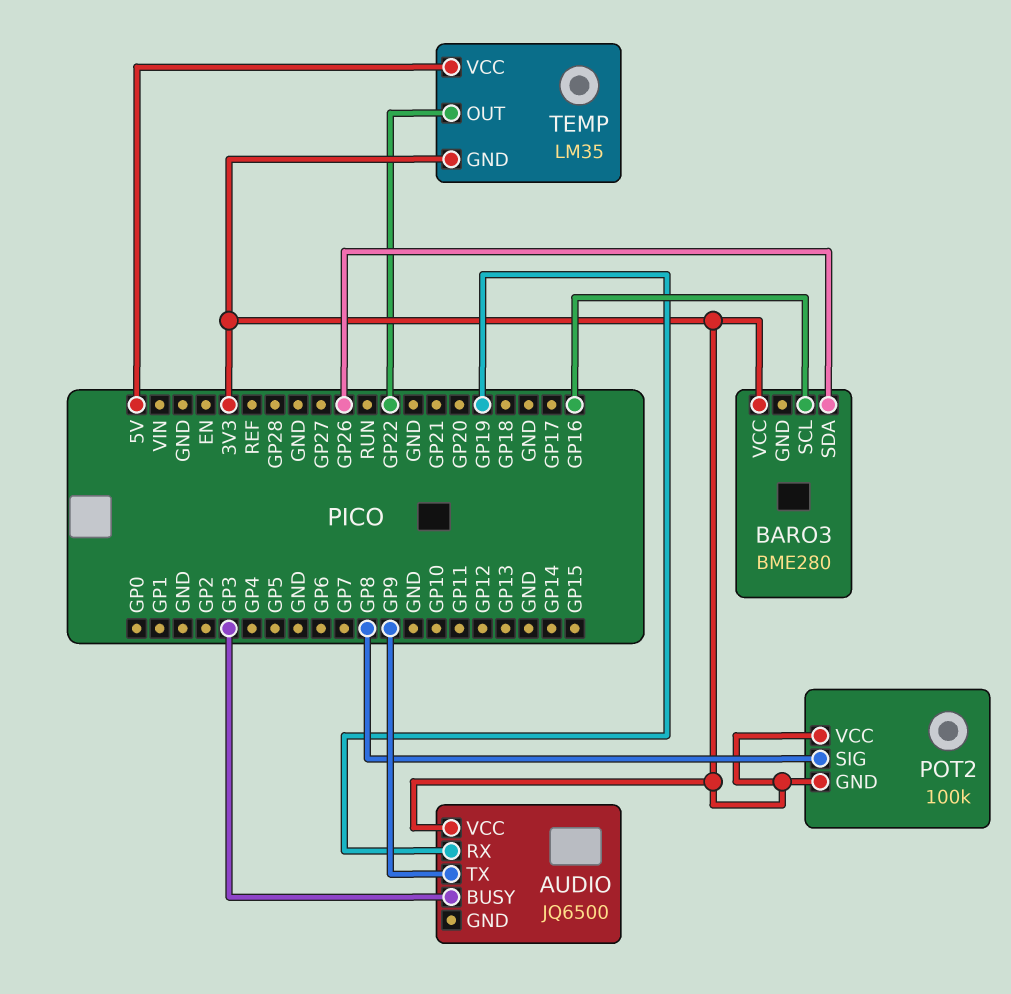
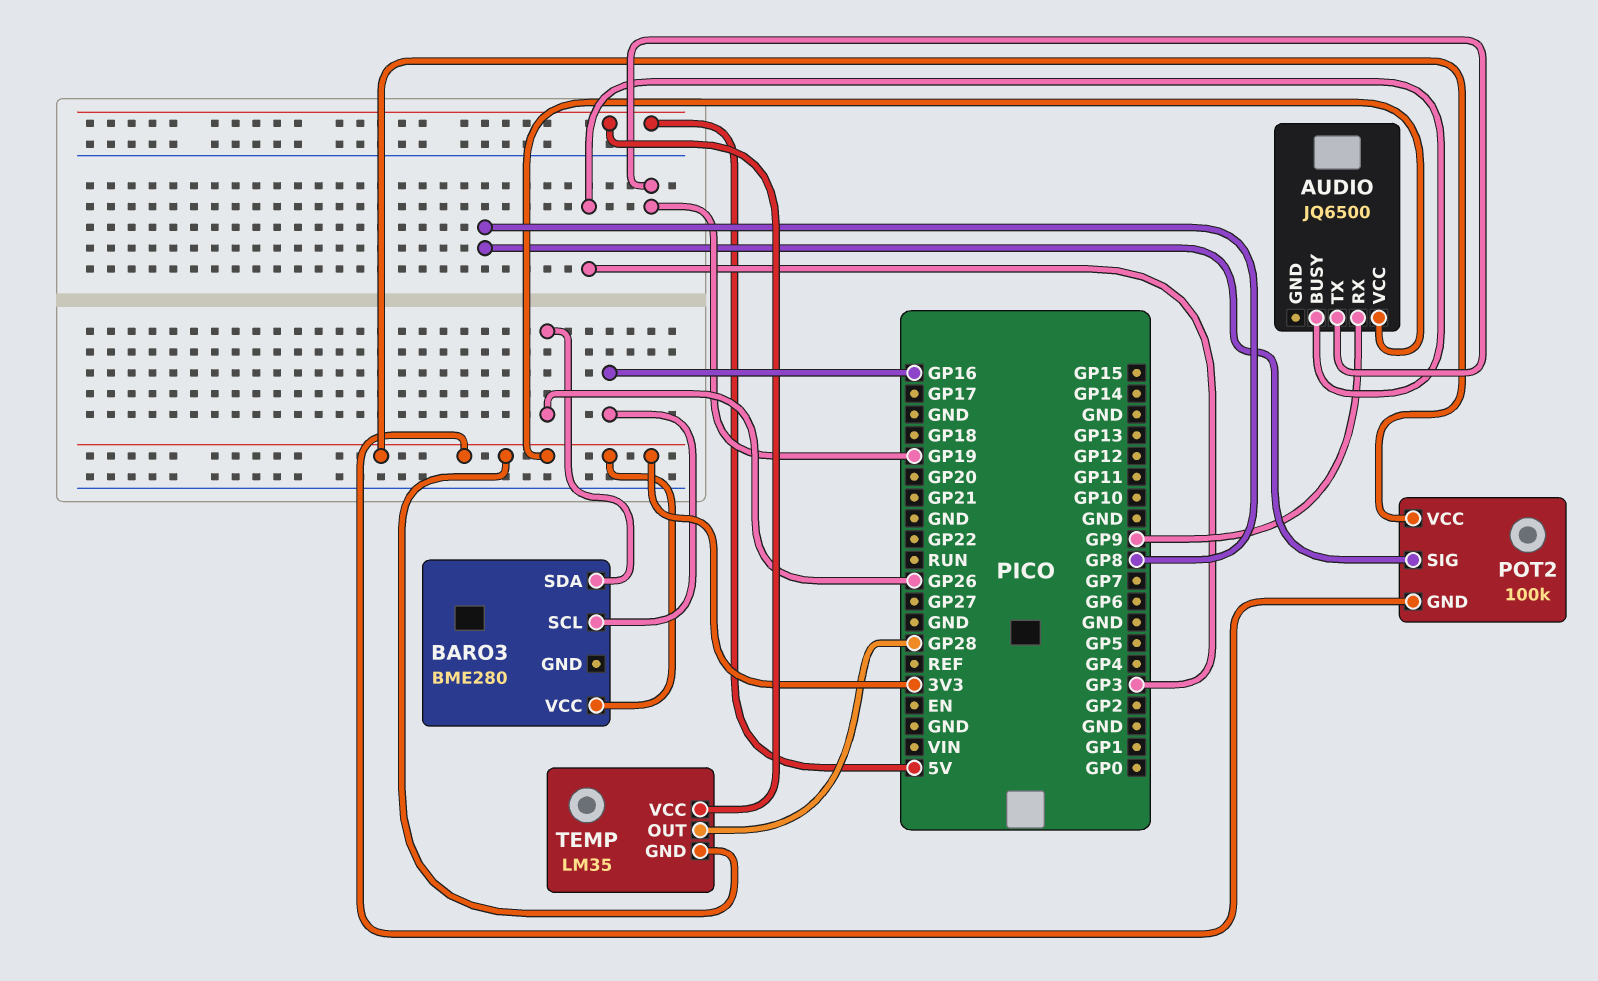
AUDIO pin RX: GP19 -> GP9
AUDIO pin TX: GP9 -> GP19
TEMP pin OUT: GP22 -> GP28

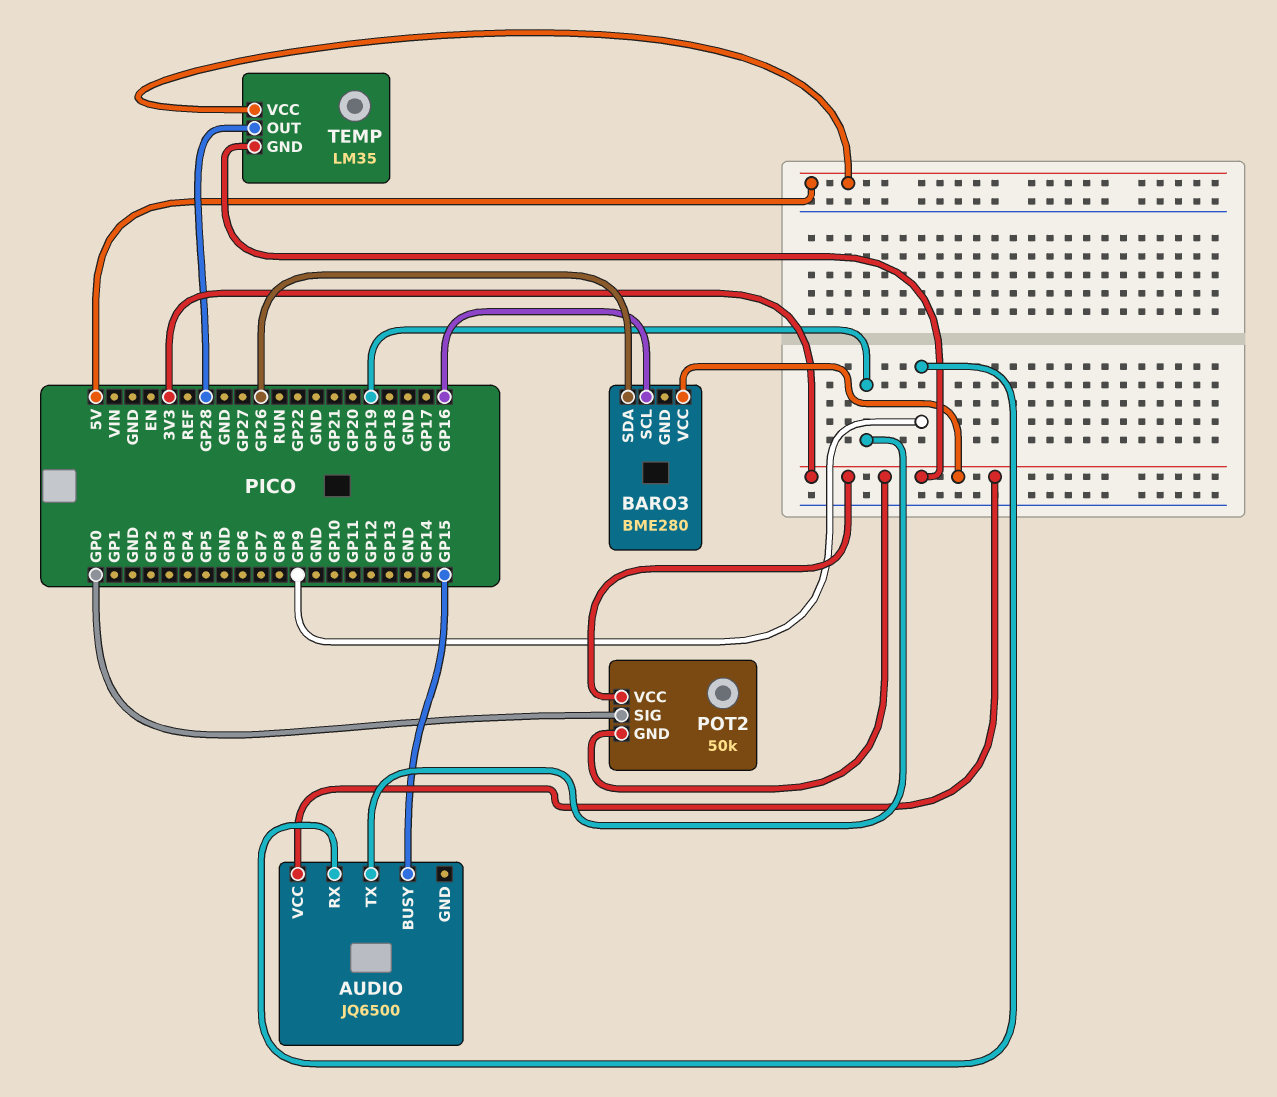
AUDIO pin BUSY: GP3 -> GP15
POT2: 100k -> 50k
POT2 pin SIG: GP8 -> GP0

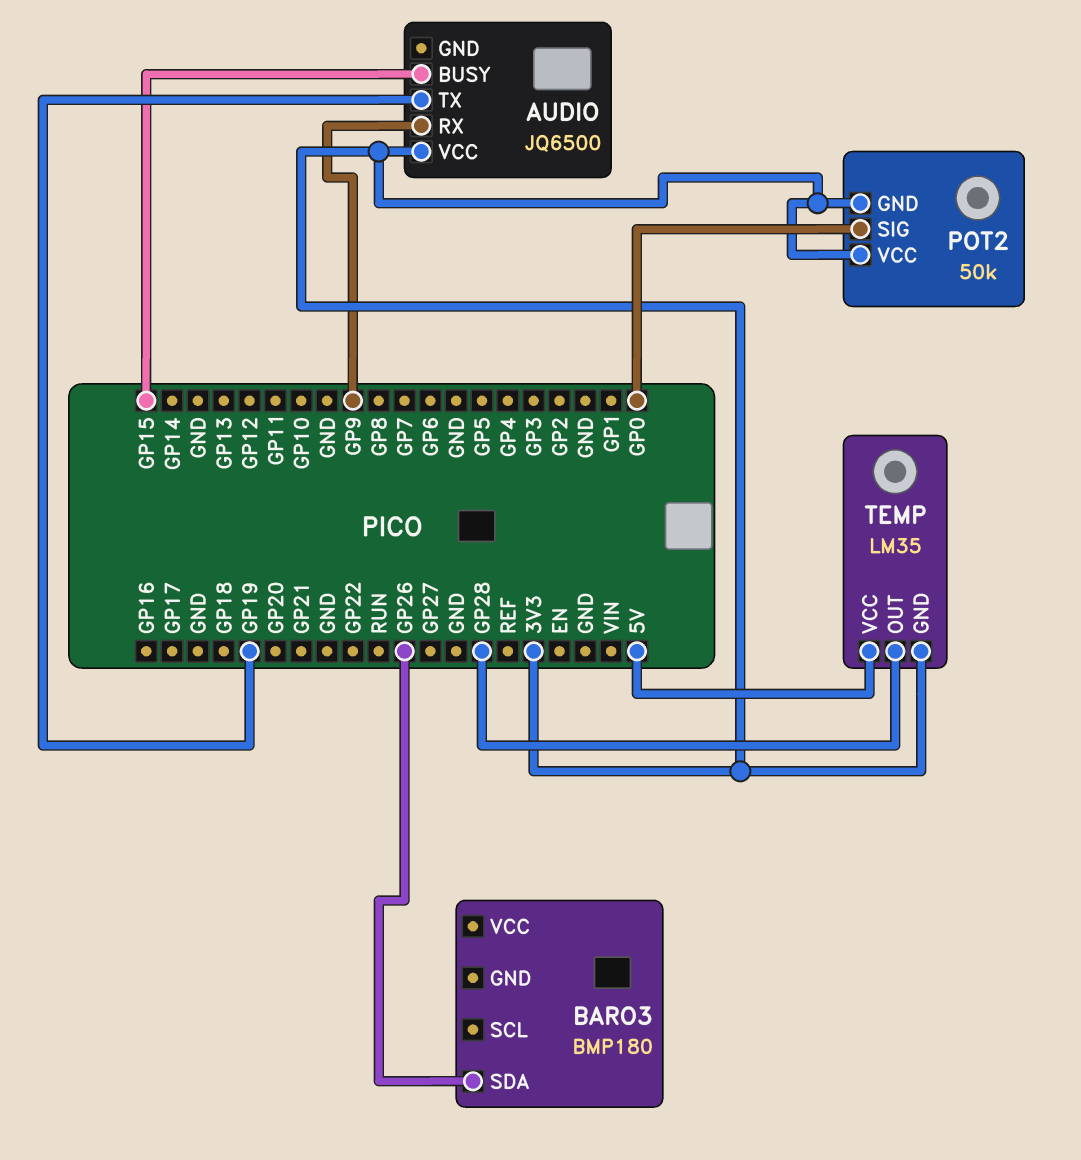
BARO3: BME280 -> BMP180
BARO3 pin SCL: GP16 -> none
BARO3 pin VCC: 3V3 -> none

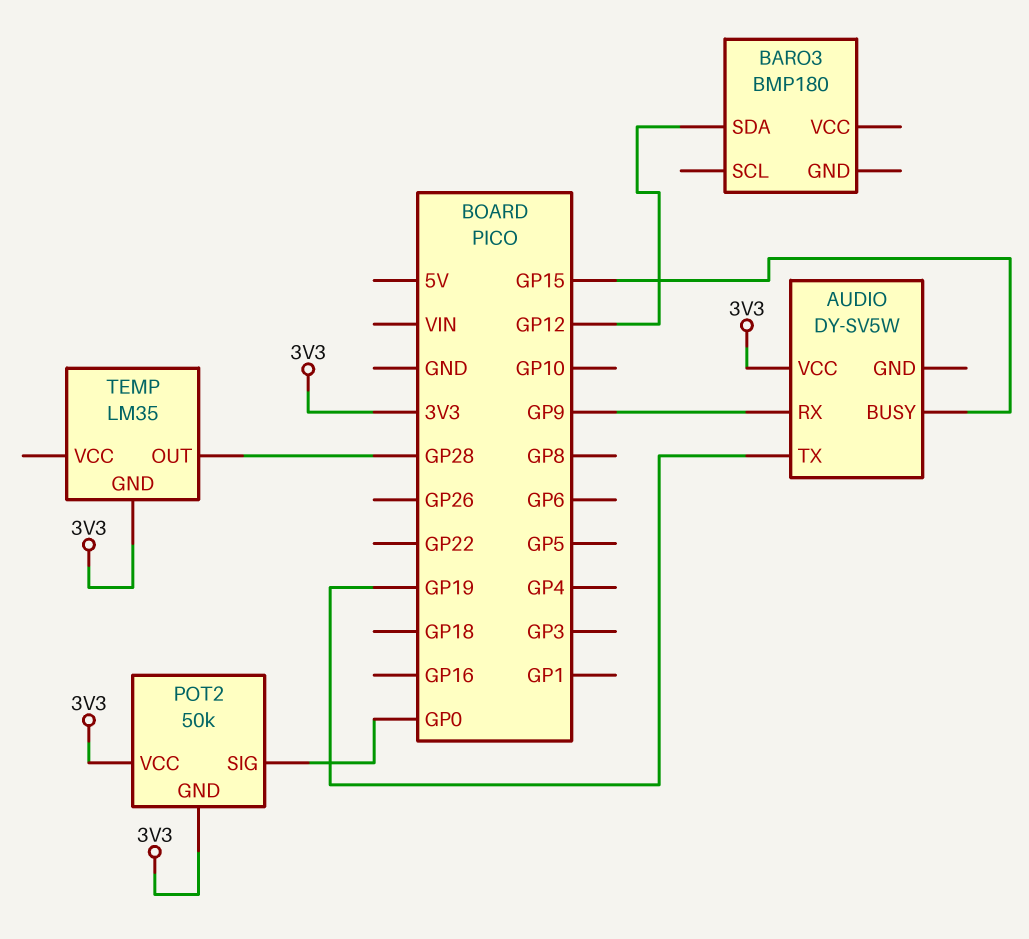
AUDIO: JQ6500 -> DY-SV5W
BARO3 pin SDA: GP26 -> GP12
TEMP pin VCC: 5V -> none

